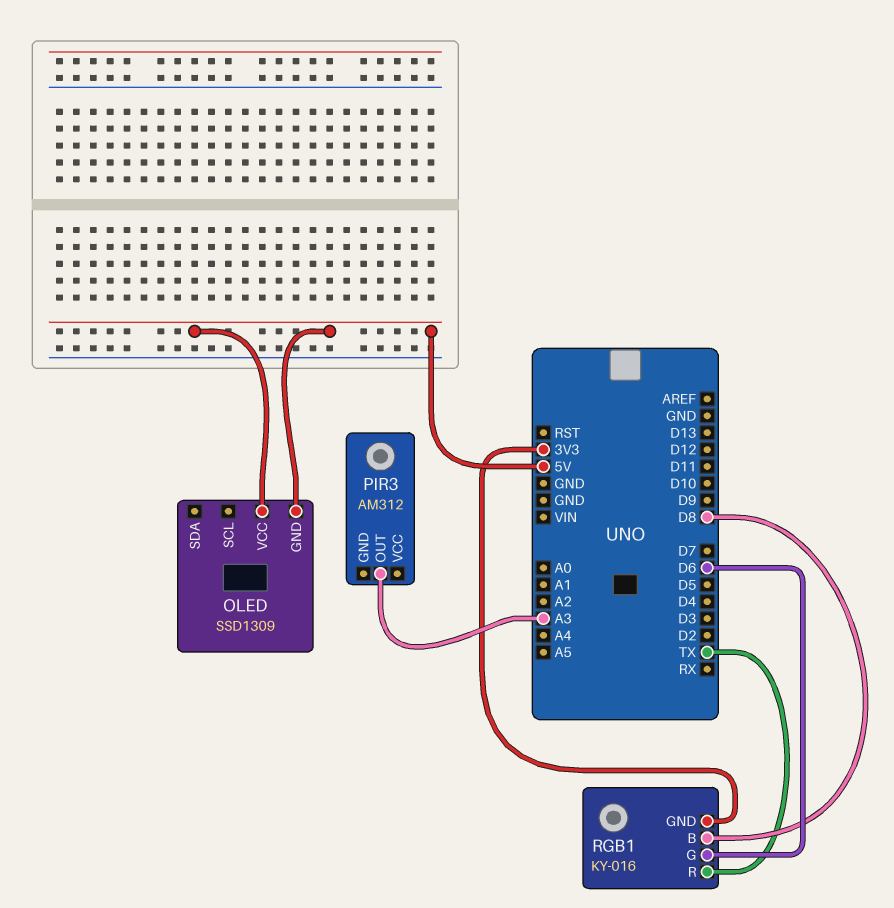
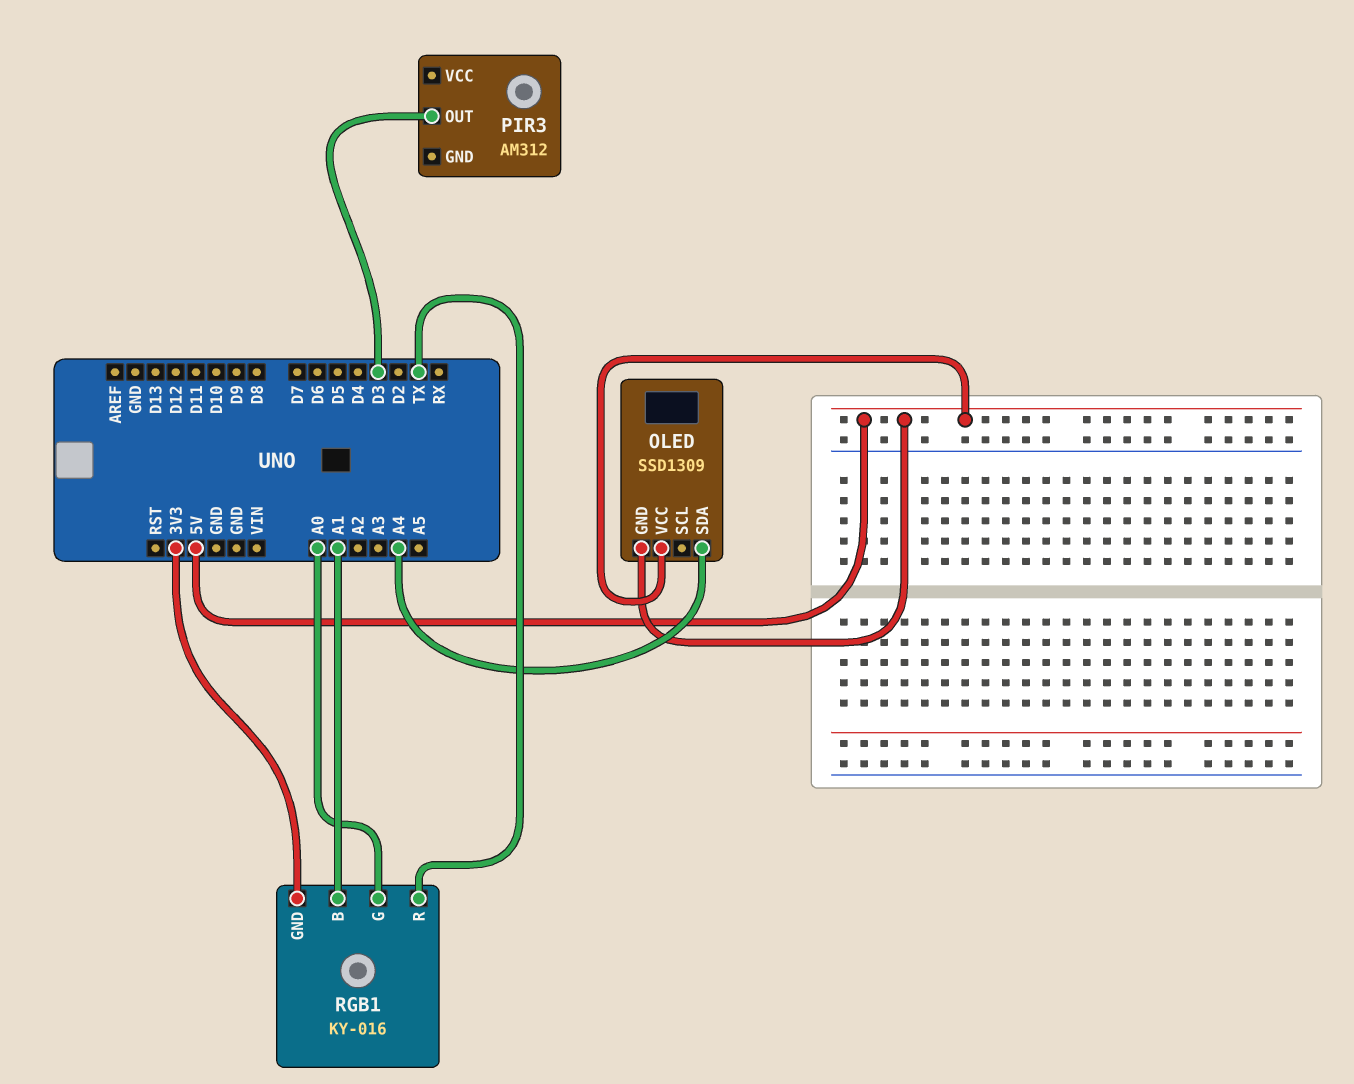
OLED pin SDA: none -> A4
PIR3 pin OUT: A3 -> D3
RGB1 pin B: D8 -> A1
RGB1 pin G: D6 -> A0

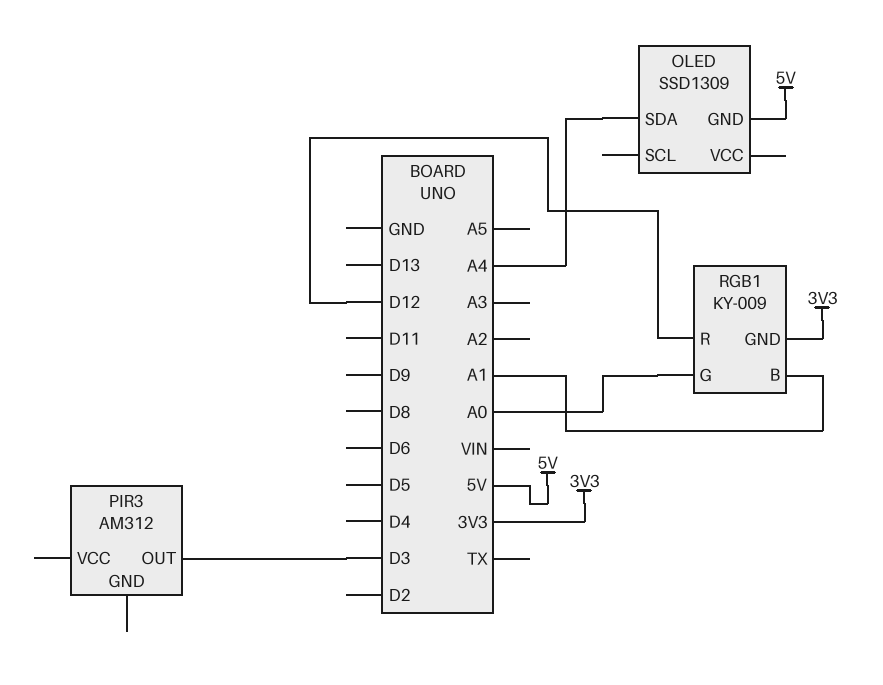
OLED pin VCC: 5V -> none
RGB1: KY-016 -> KY-009
RGB1 pin R: TX -> D12

